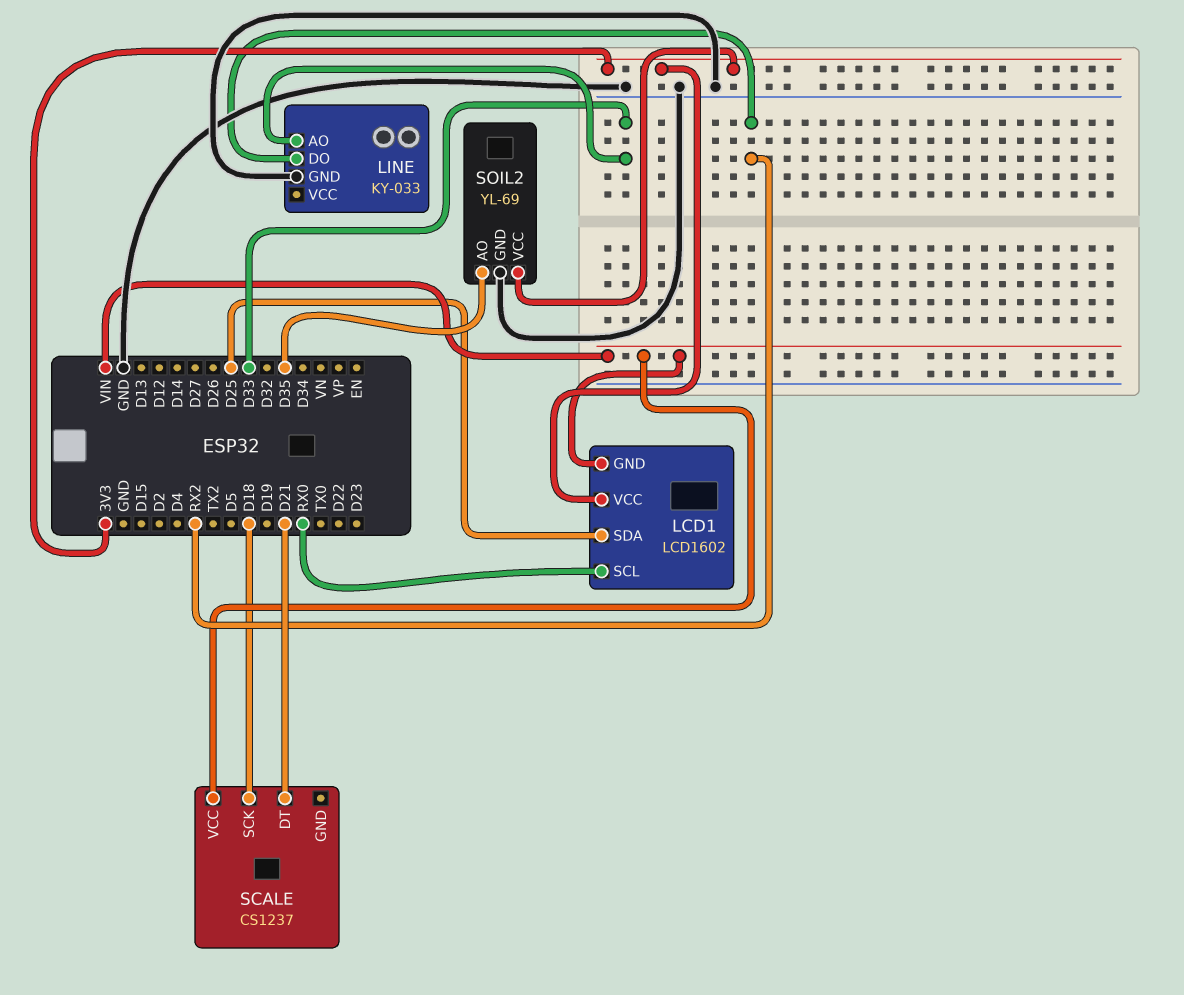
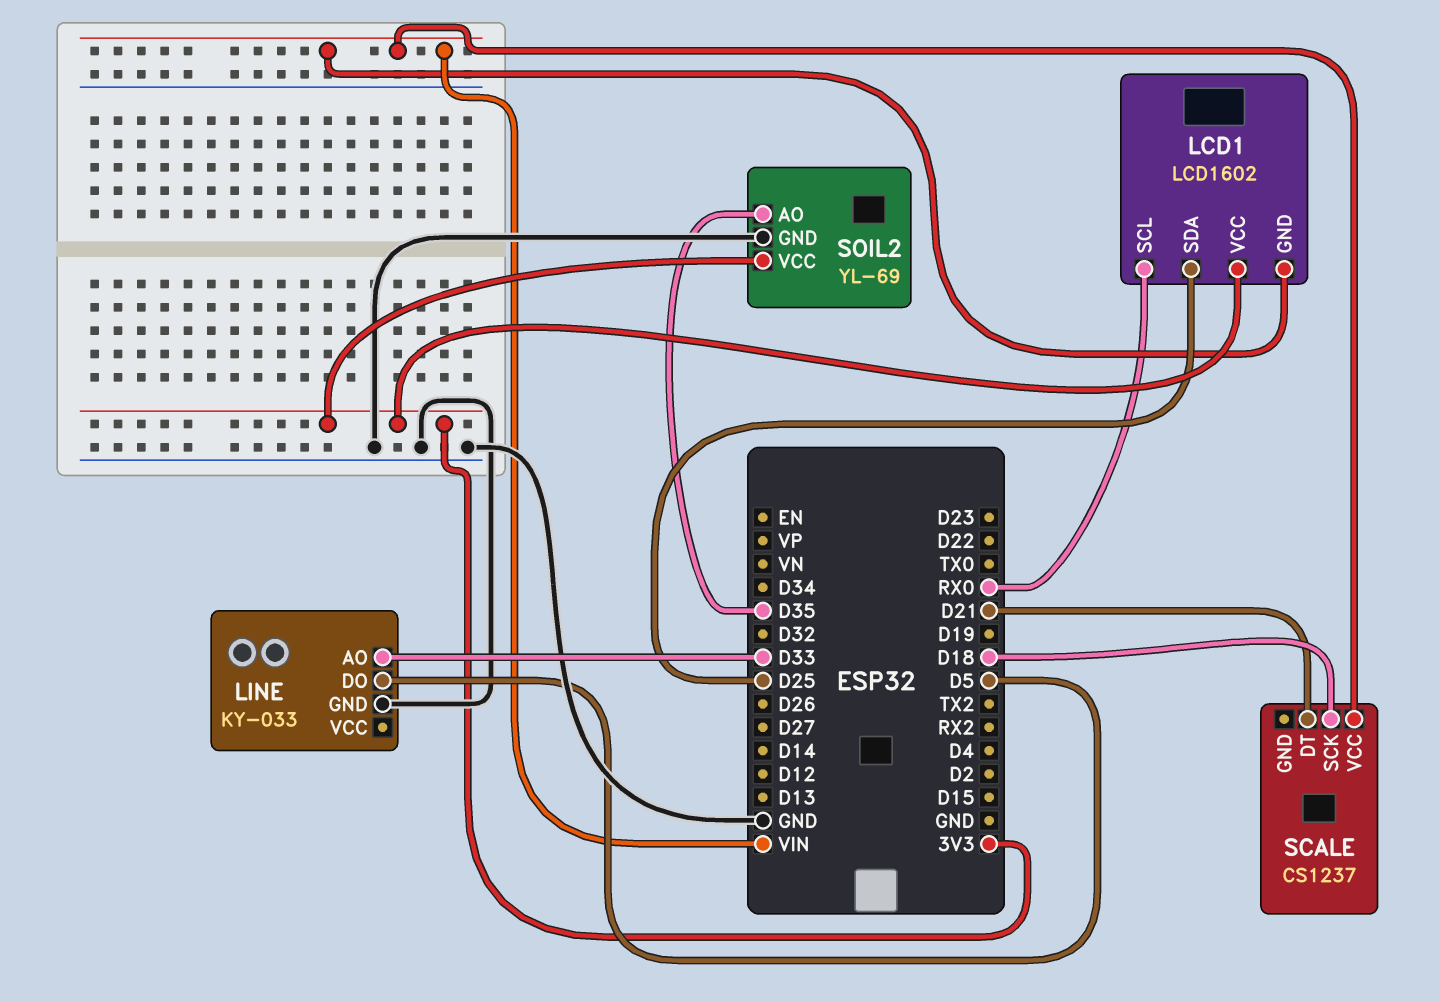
LINE pin DO: RX2 -> D5

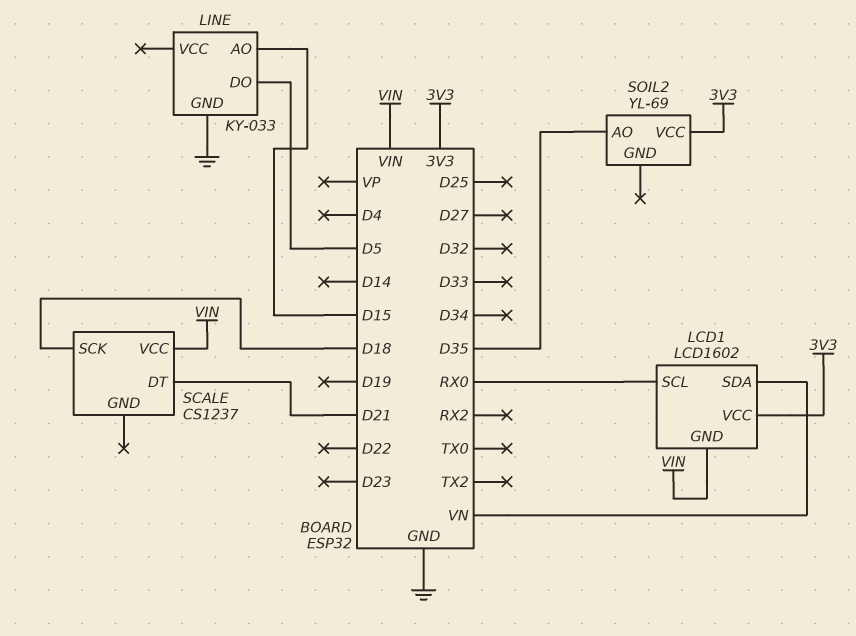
LCD1 pin SDA: D25 -> VN
LINE pin AO: D33 -> D15
SOIL2 pin GND: GND -> none

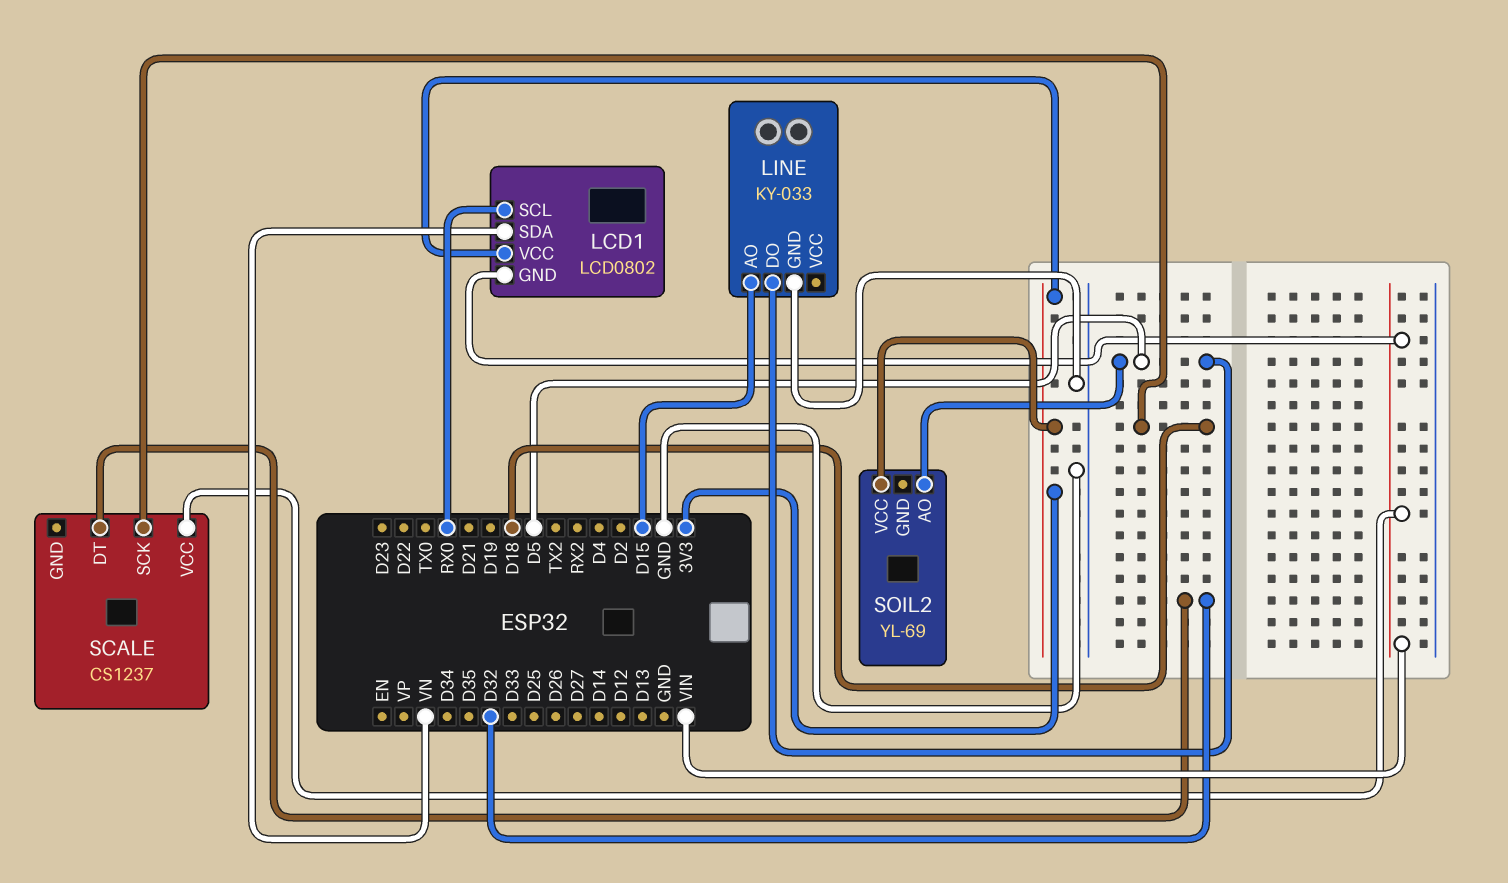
LCD1: LCD1602 -> LCD0802
SCALE pin DT: D21 -> D32
SOIL2 pin AO: D35 -> D5

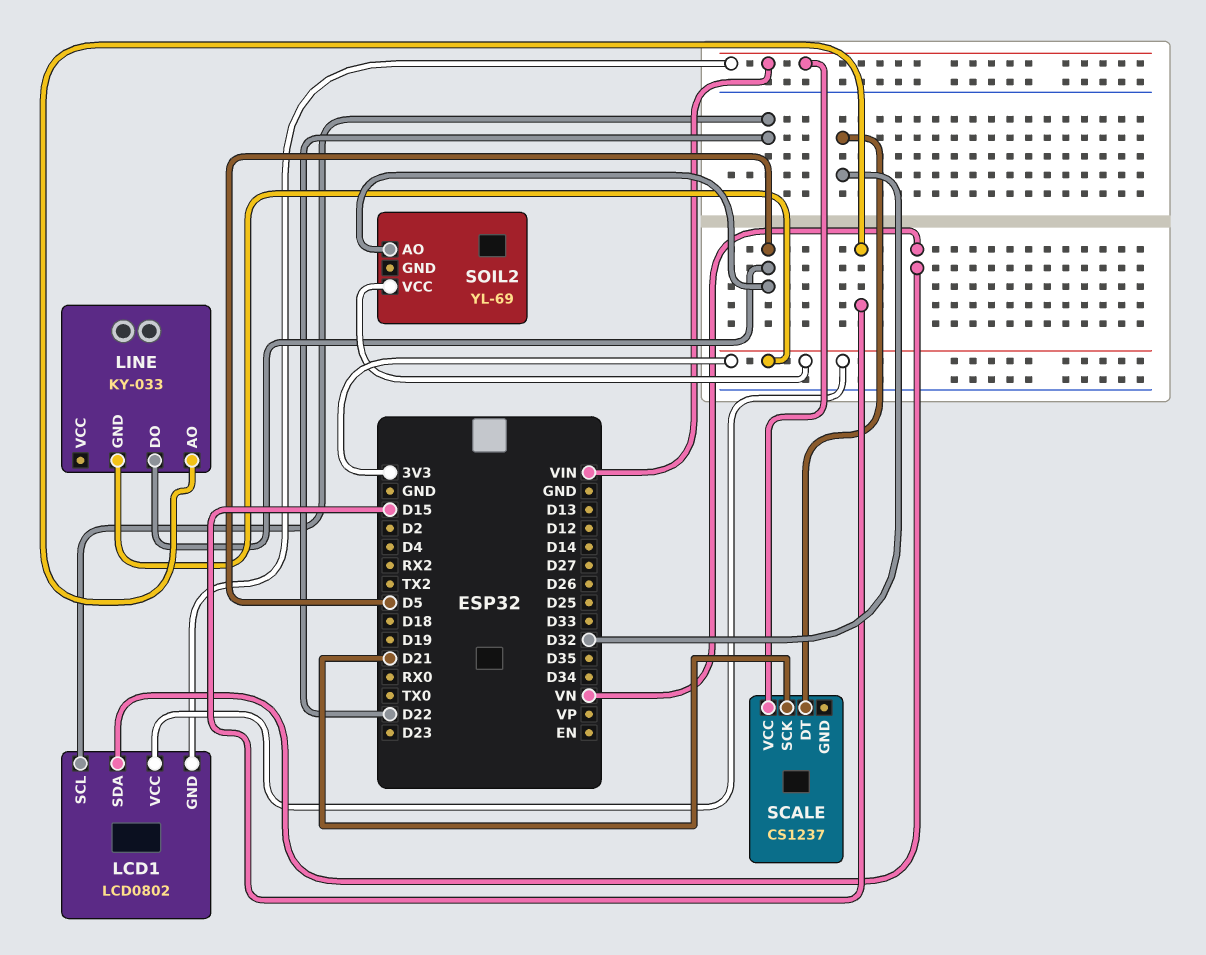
LCD1 pin SCL: RX0 -> D22
LINE pin GND: GND -> 3V3
SCALE pin SCK: D18 -> D21

